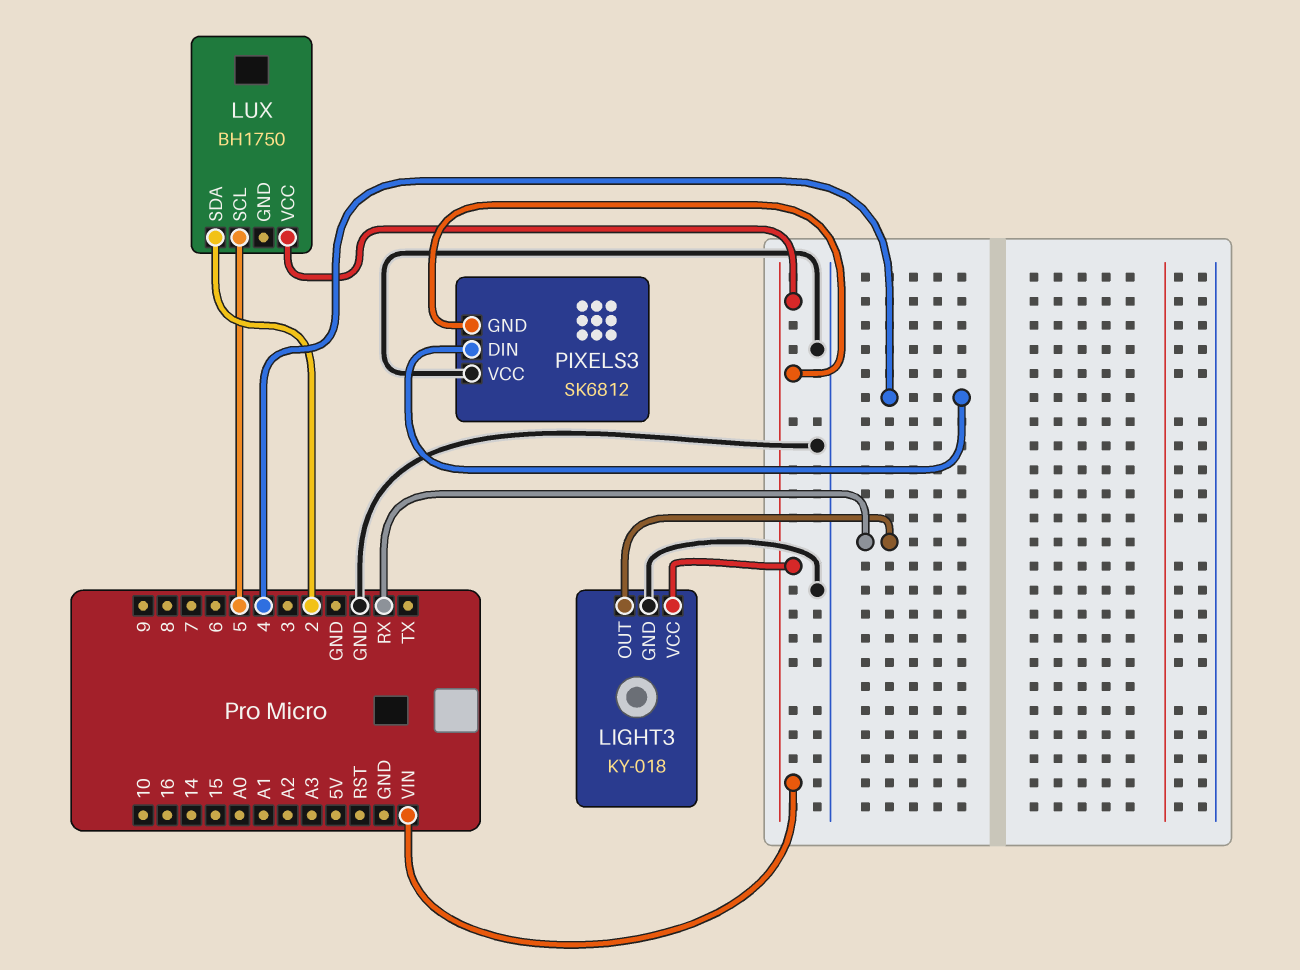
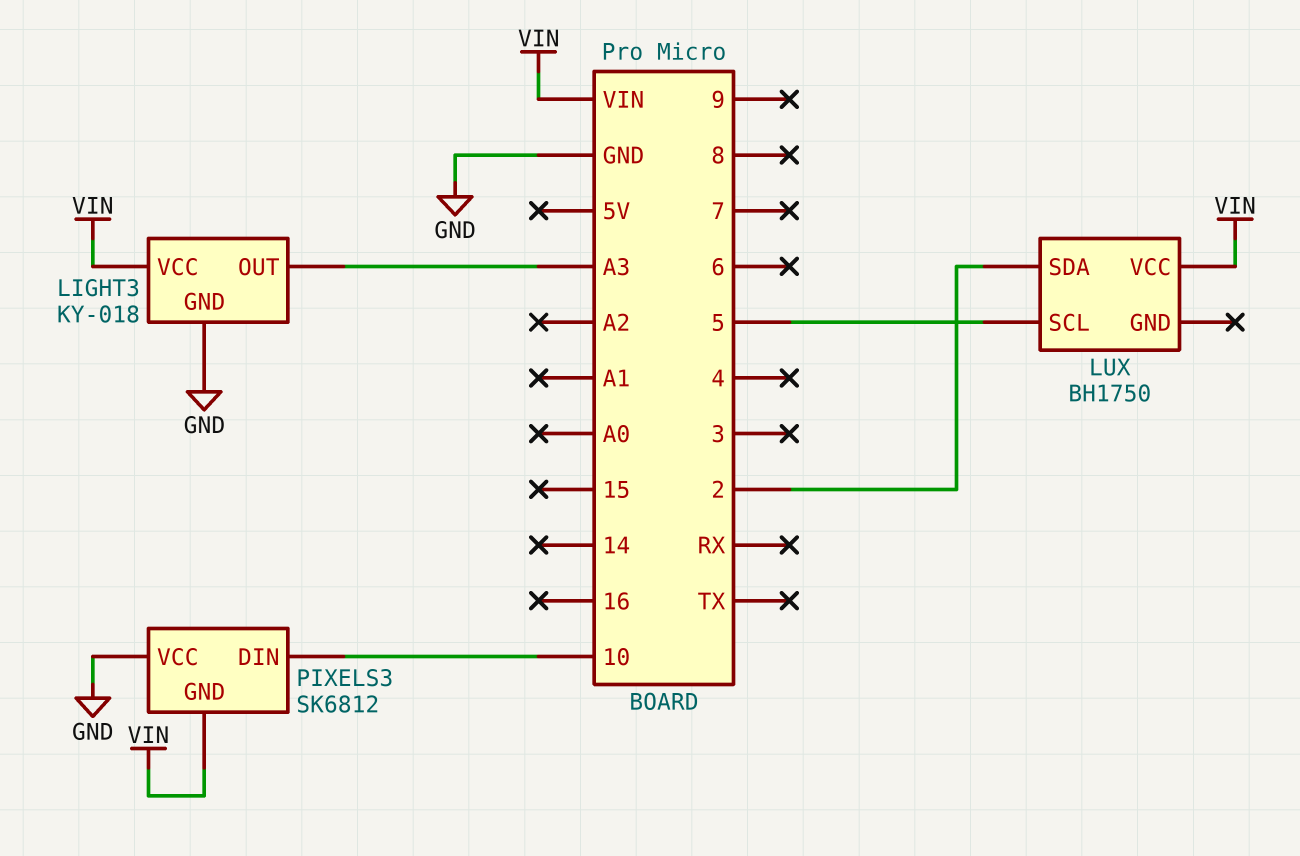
LIGHT3 pin OUT: RX -> A3
PIXELS3 pin DIN: 4 -> 10

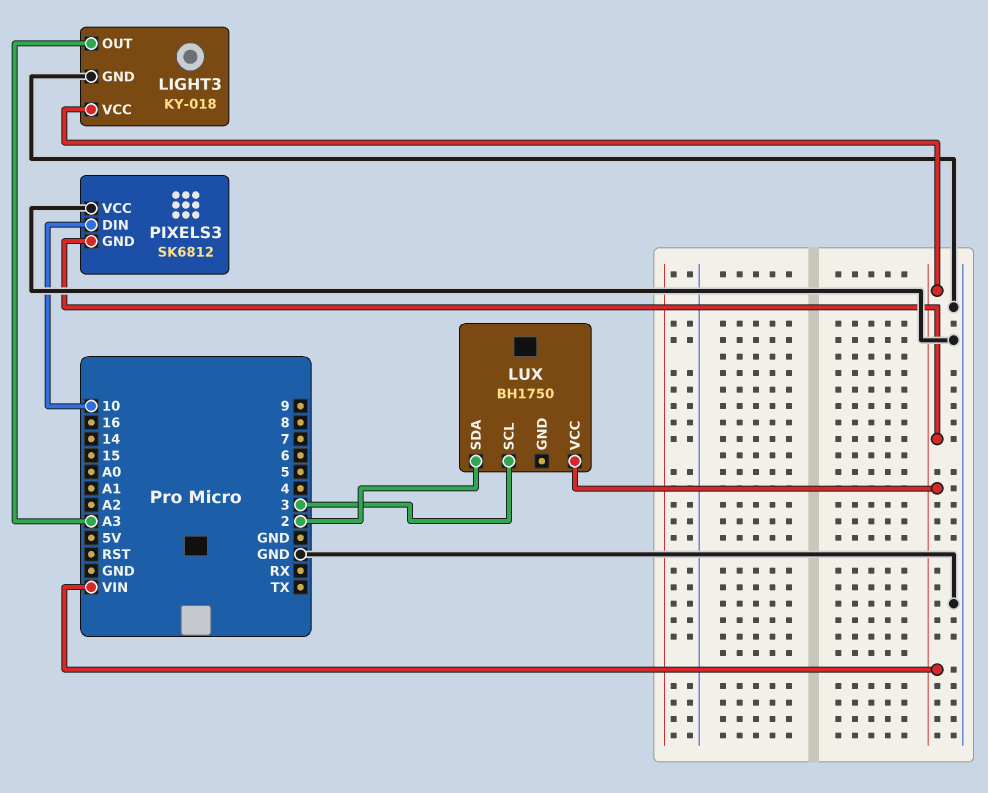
LUX pin SCL: 5 -> 3

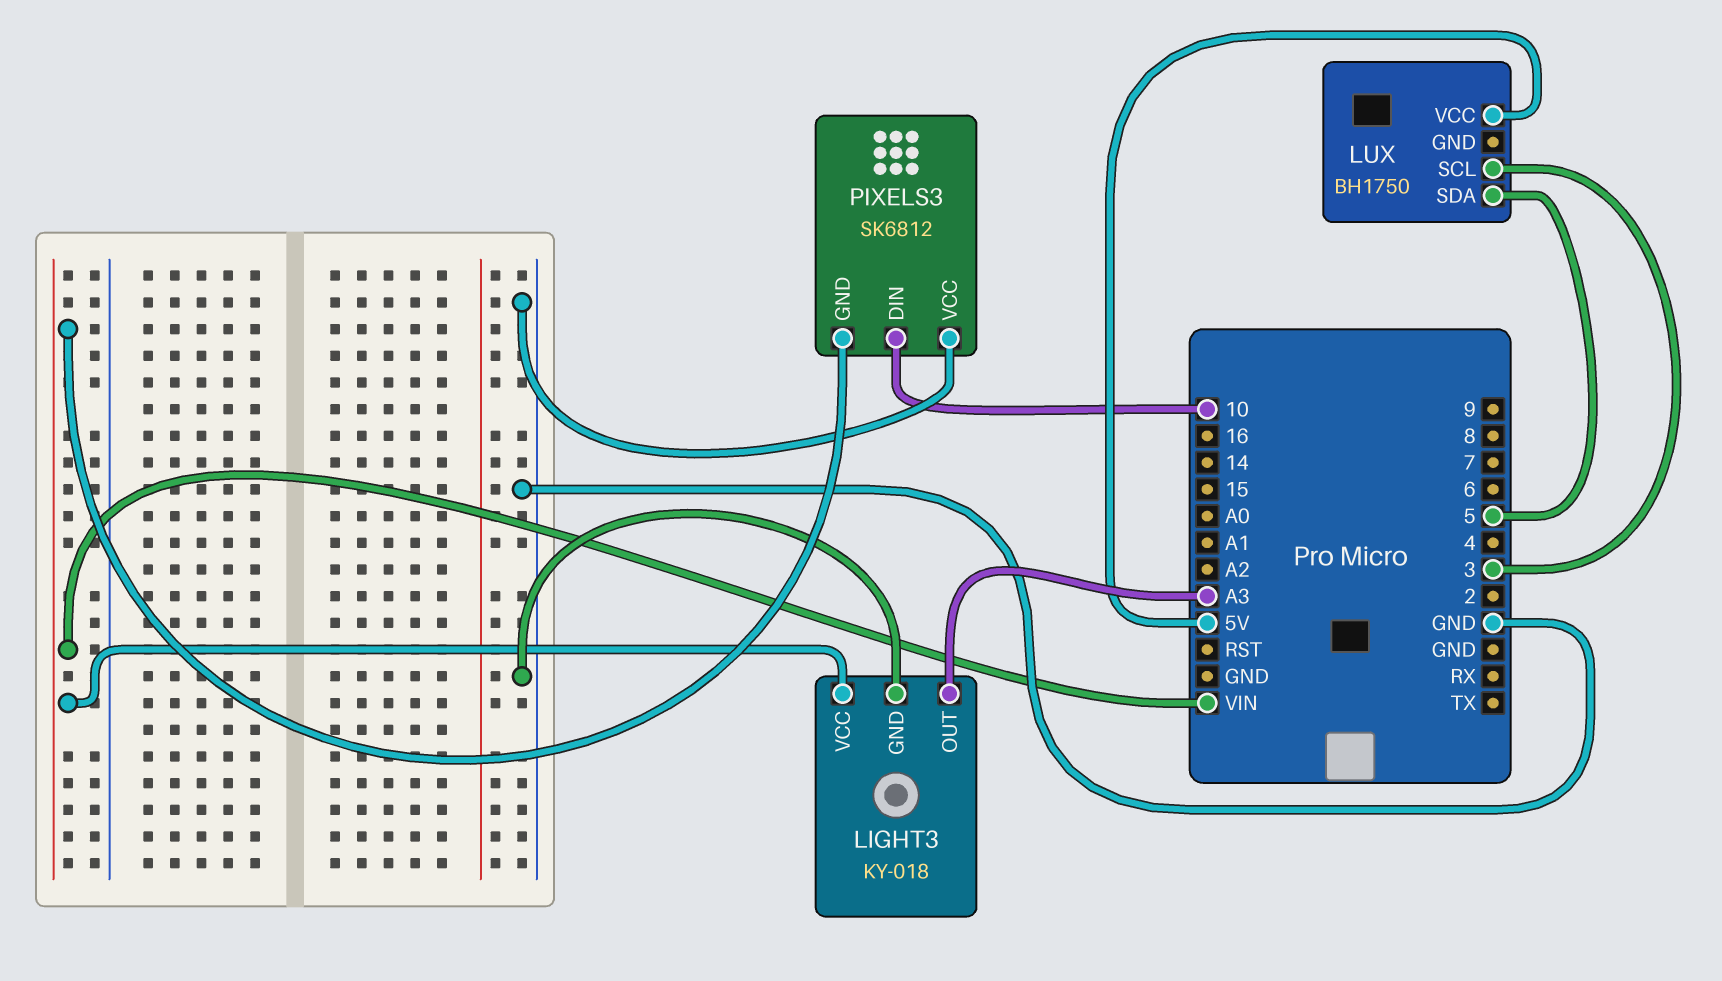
LUX pin SDA: 2 -> 5
LUX pin VCC: VIN -> 5V

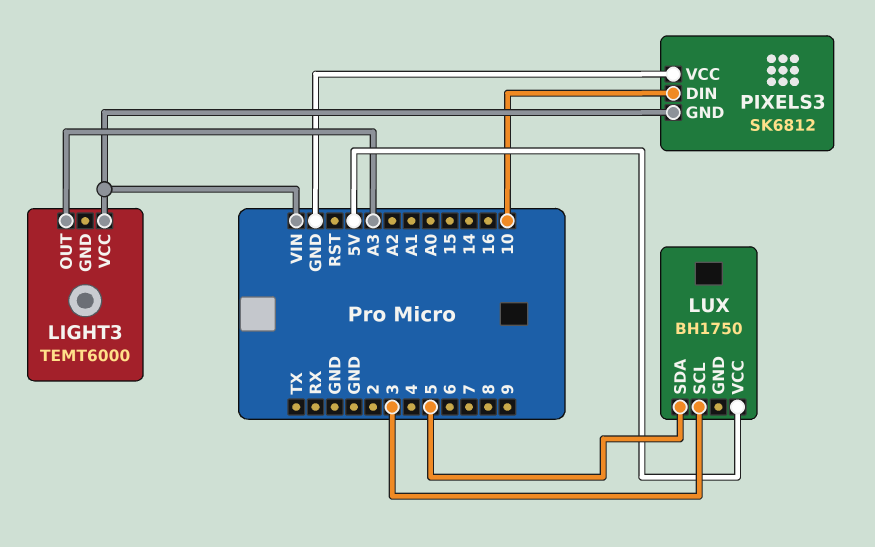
LIGHT3: KY-018 -> TEMT6000
LIGHT3 pin GND: GND -> none

